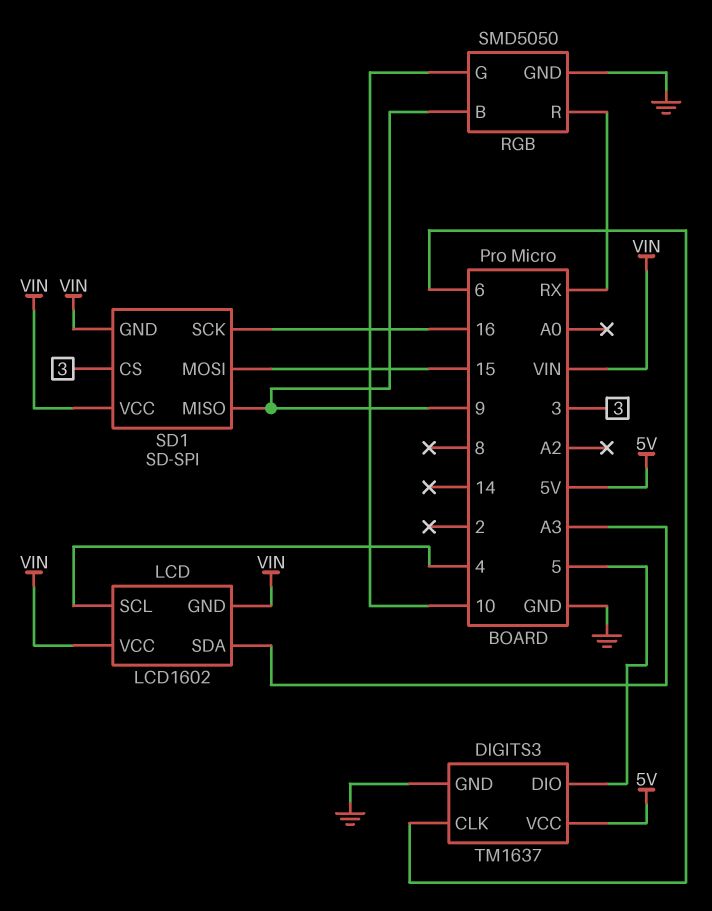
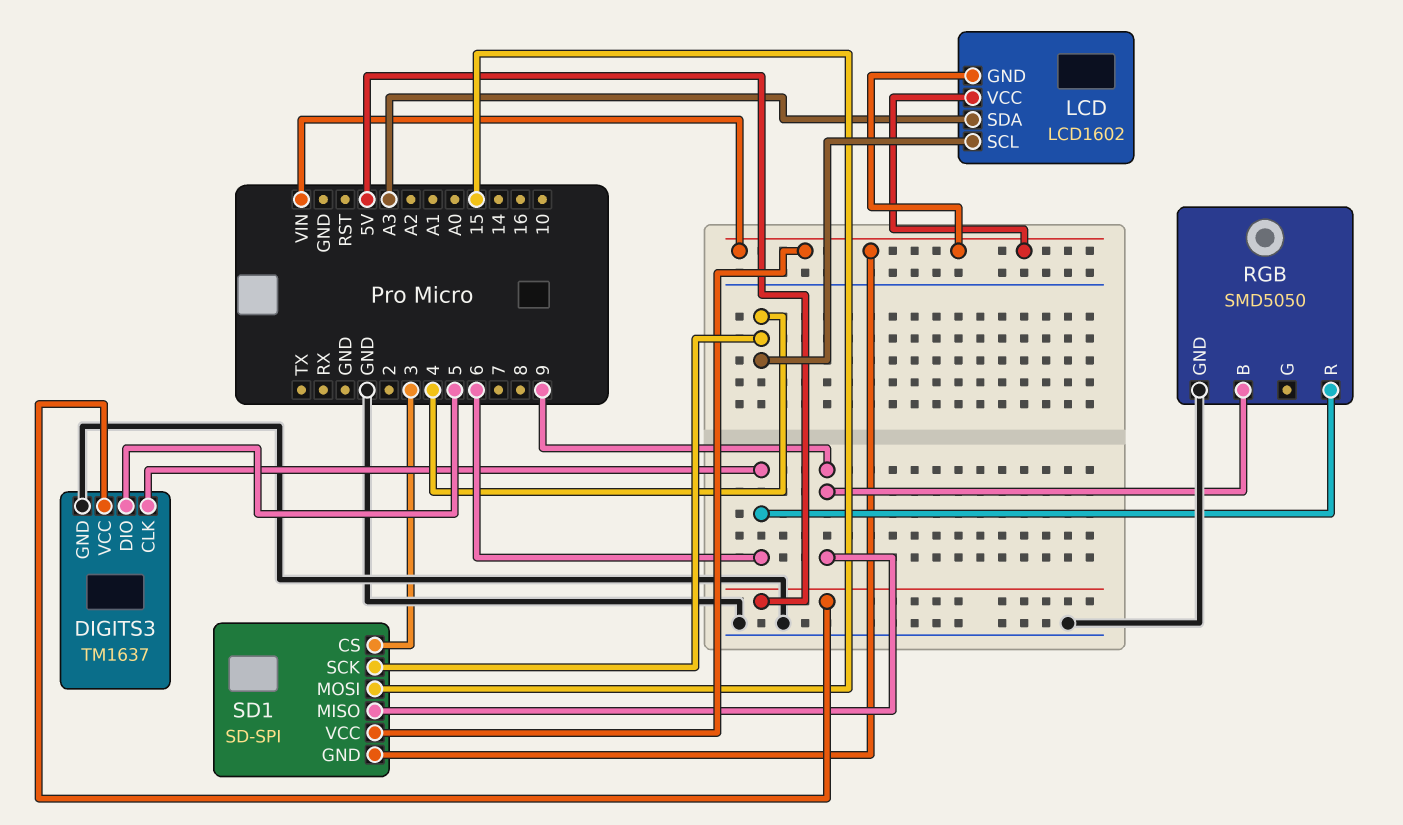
RGB pin G: 10 -> none
RGB pin R: RX -> 6
SD1 pin SCK: 16 -> 4

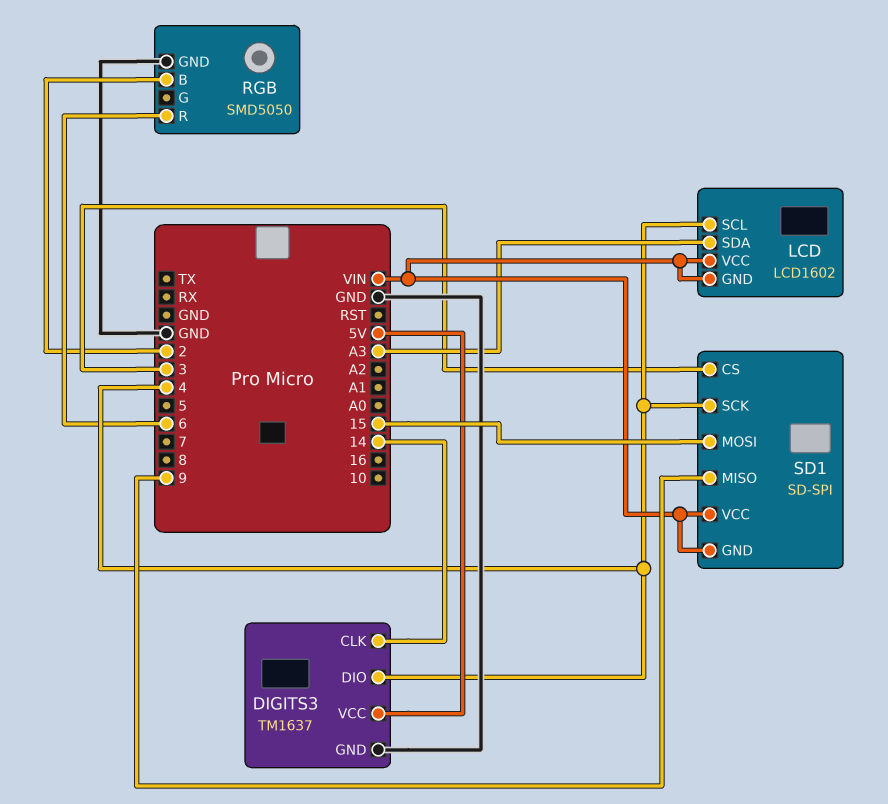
DIGITS3 pin CLK: 6 -> 14
DIGITS3 pin DIO: 5 -> 4
RGB pin B: 9 -> 2

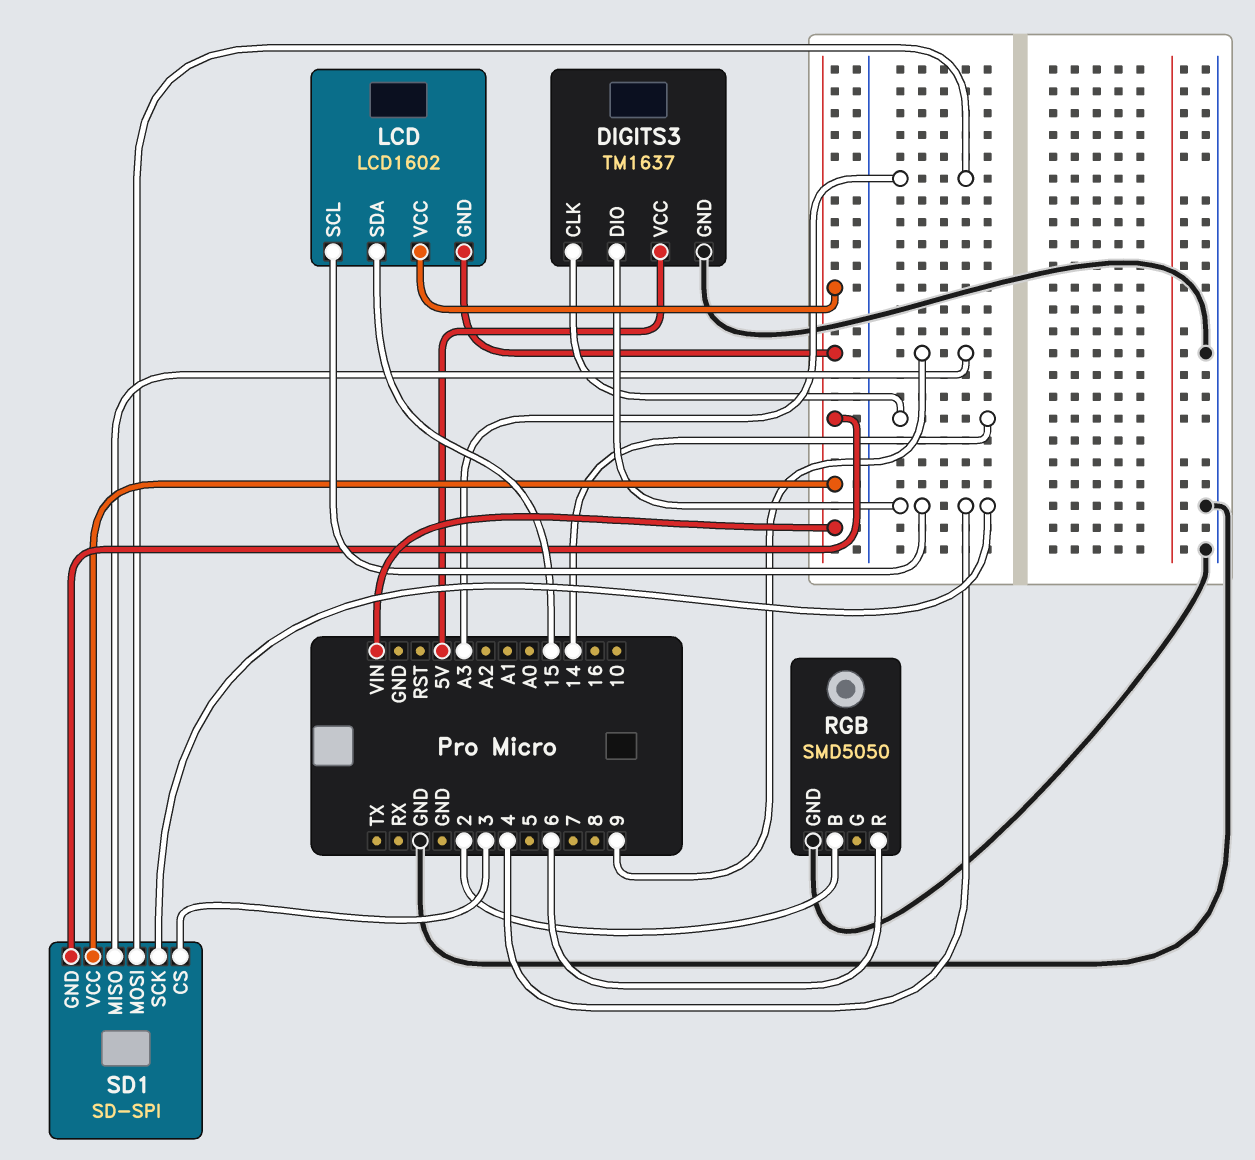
LCD pin SDA: A3 -> 15
SD1 pin MOSI: 15 -> A3

